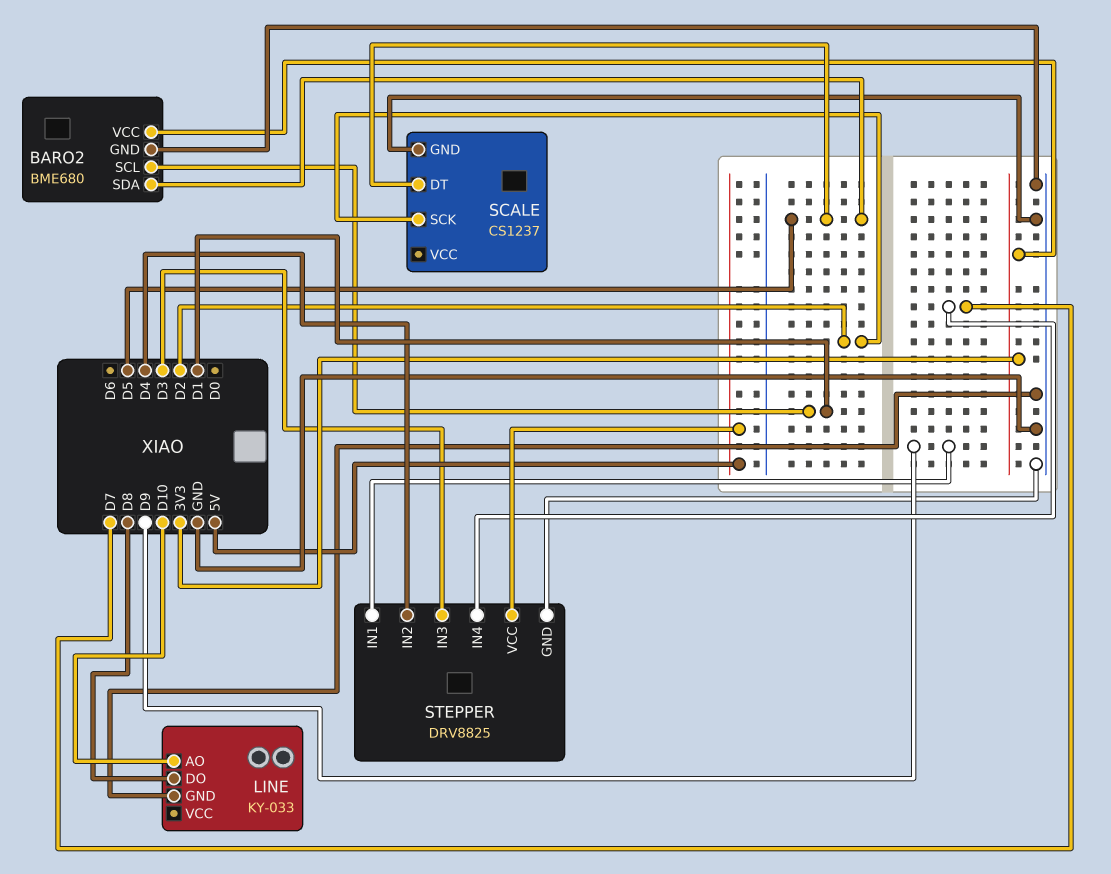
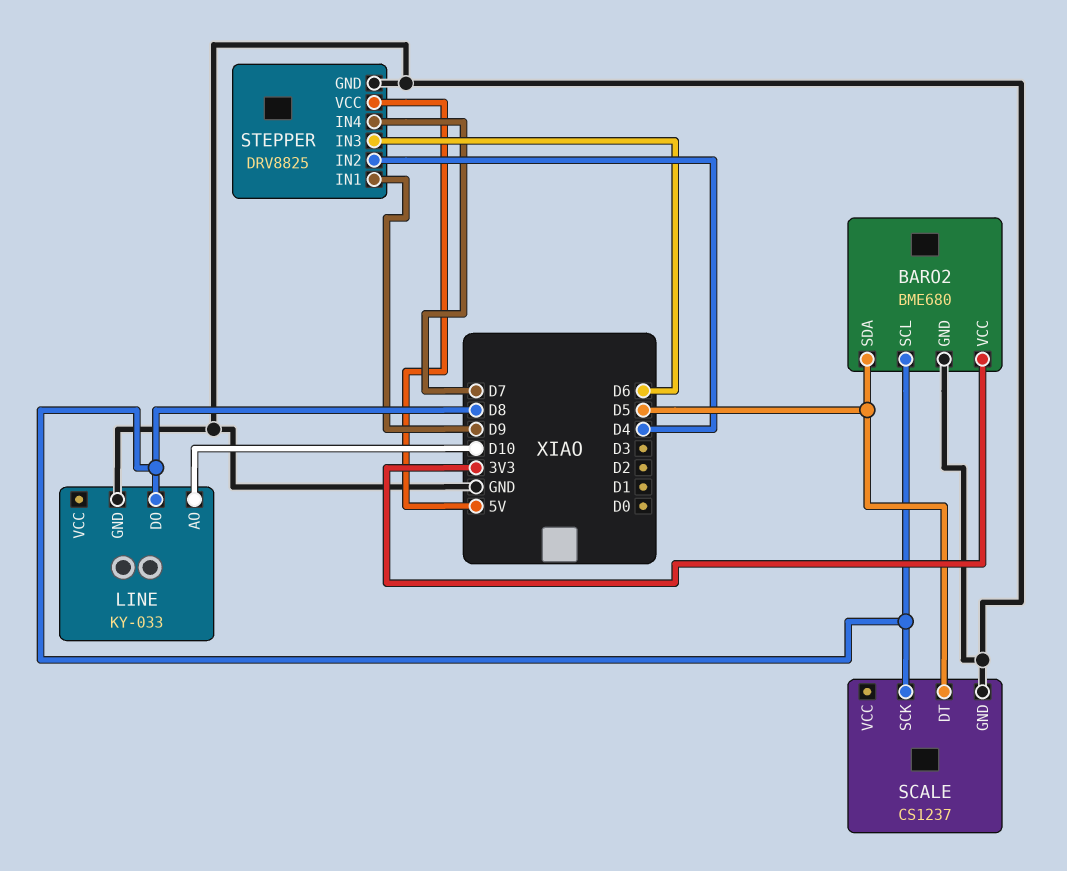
BARO2 pin SCL: D1 -> D8
SCALE pin SCK: D2 -> D8
STEPPER pin IN3: D3 -> D6

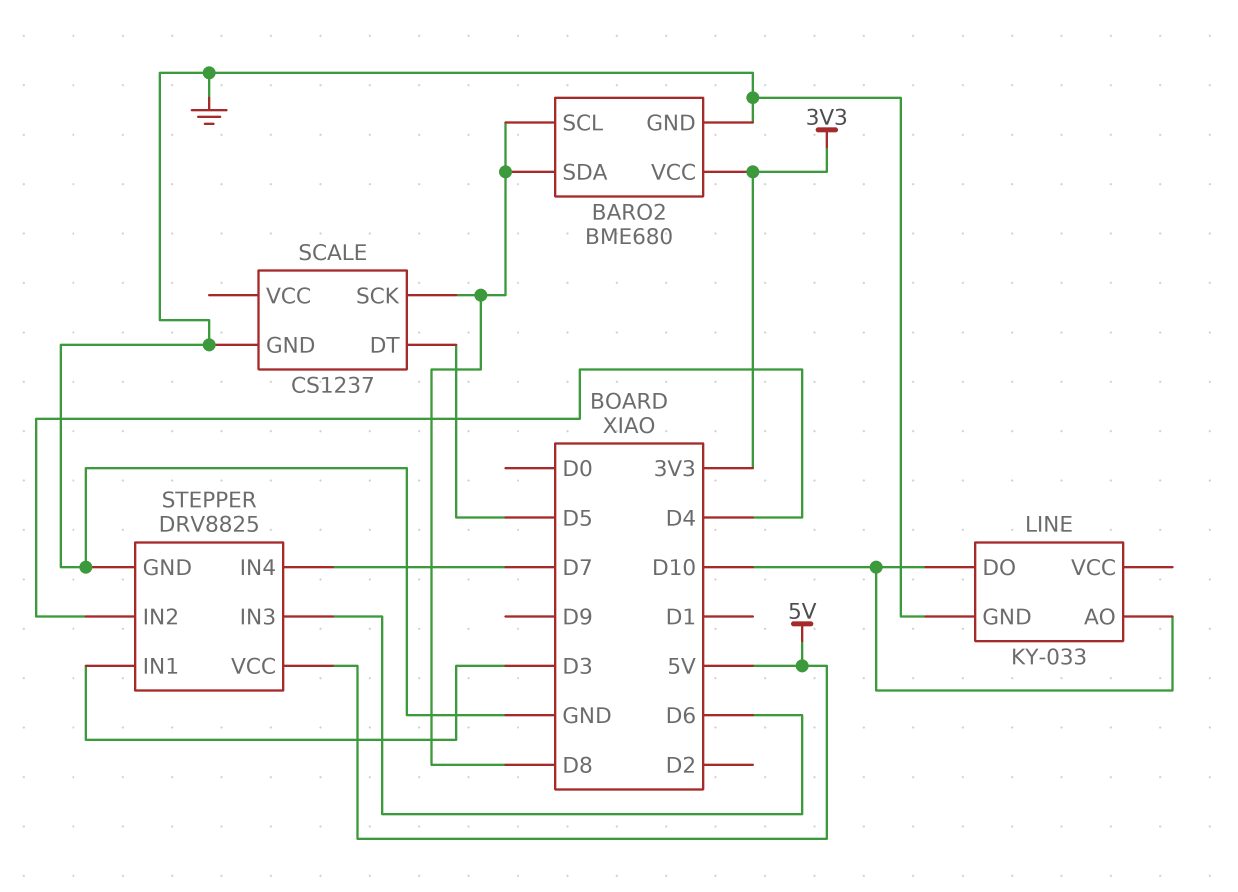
BARO2 pin SDA: D5 -> D8
LINE pin DO: D8 -> D10
STEPPER pin IN1: D9 -> D3

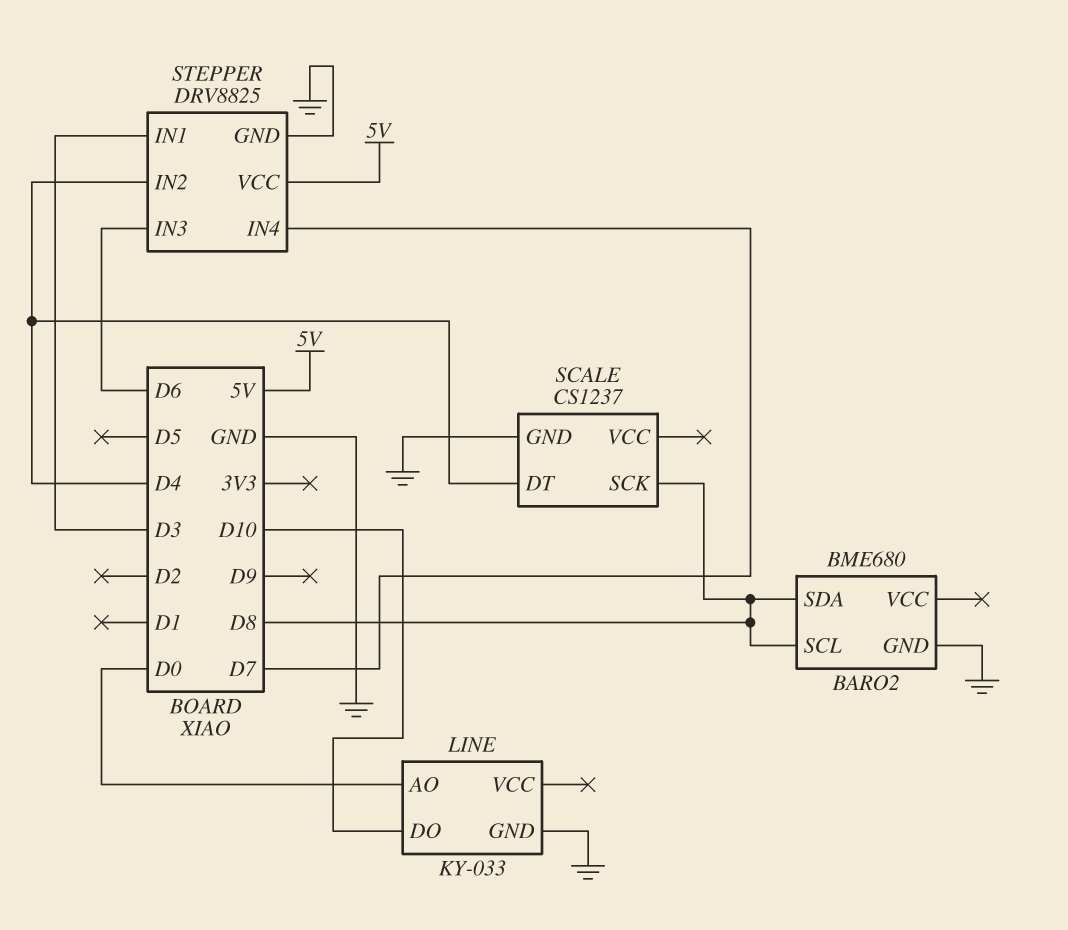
BARO2 pin VCC: 3V3 -> none
LINE pin AO: D10 -> D0
SCALE pin DT: D5 -> D4

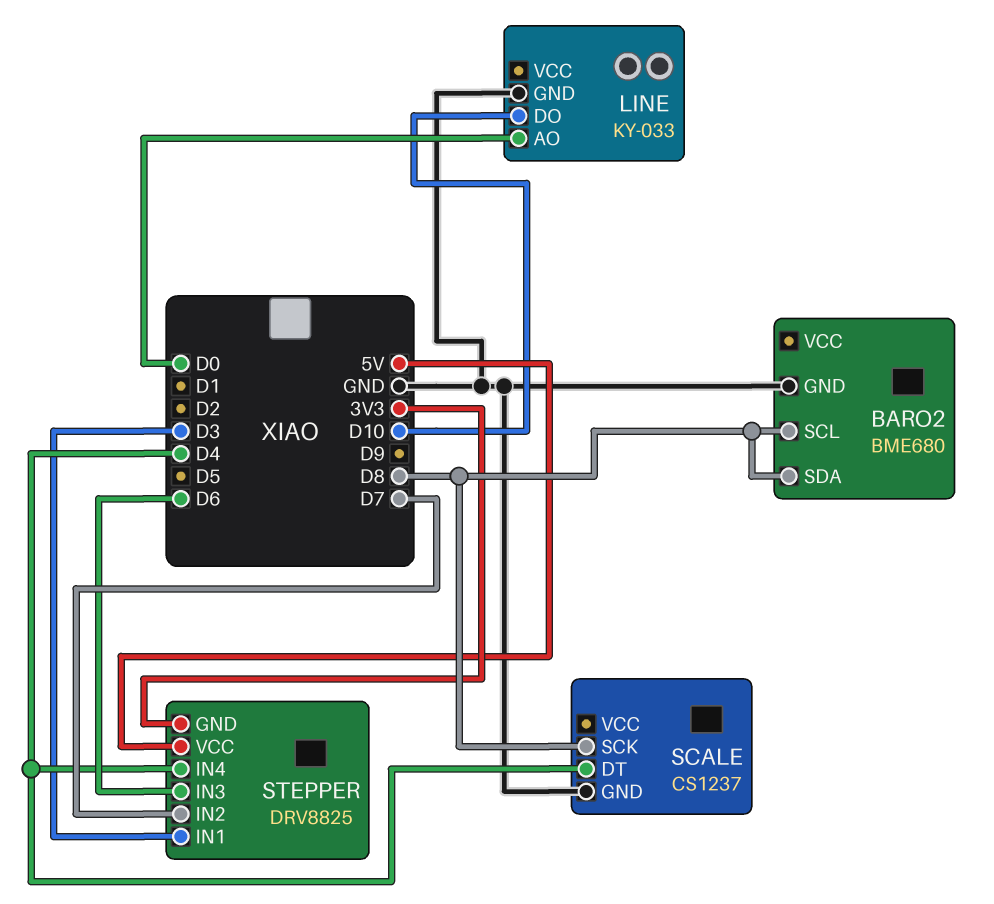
STEPPER pin GND: GND -> 3V3
STEPPER pin IN2: D4 -> D7
STEPPER pin IN4: D7 -> D4

